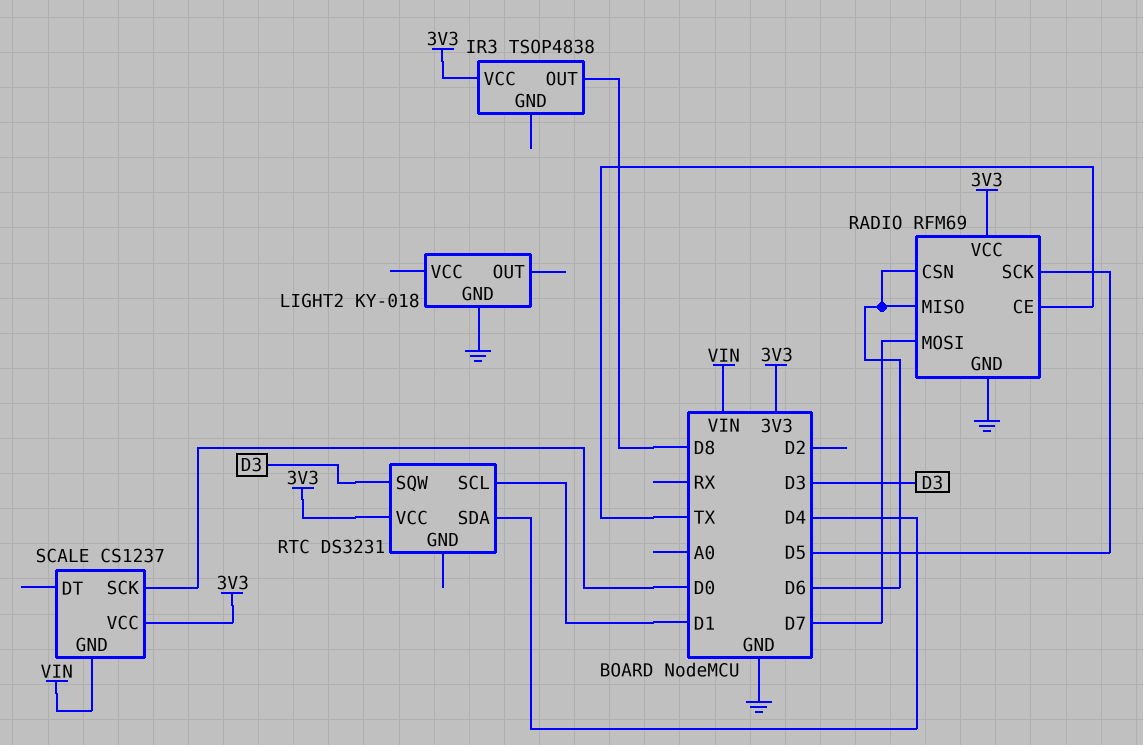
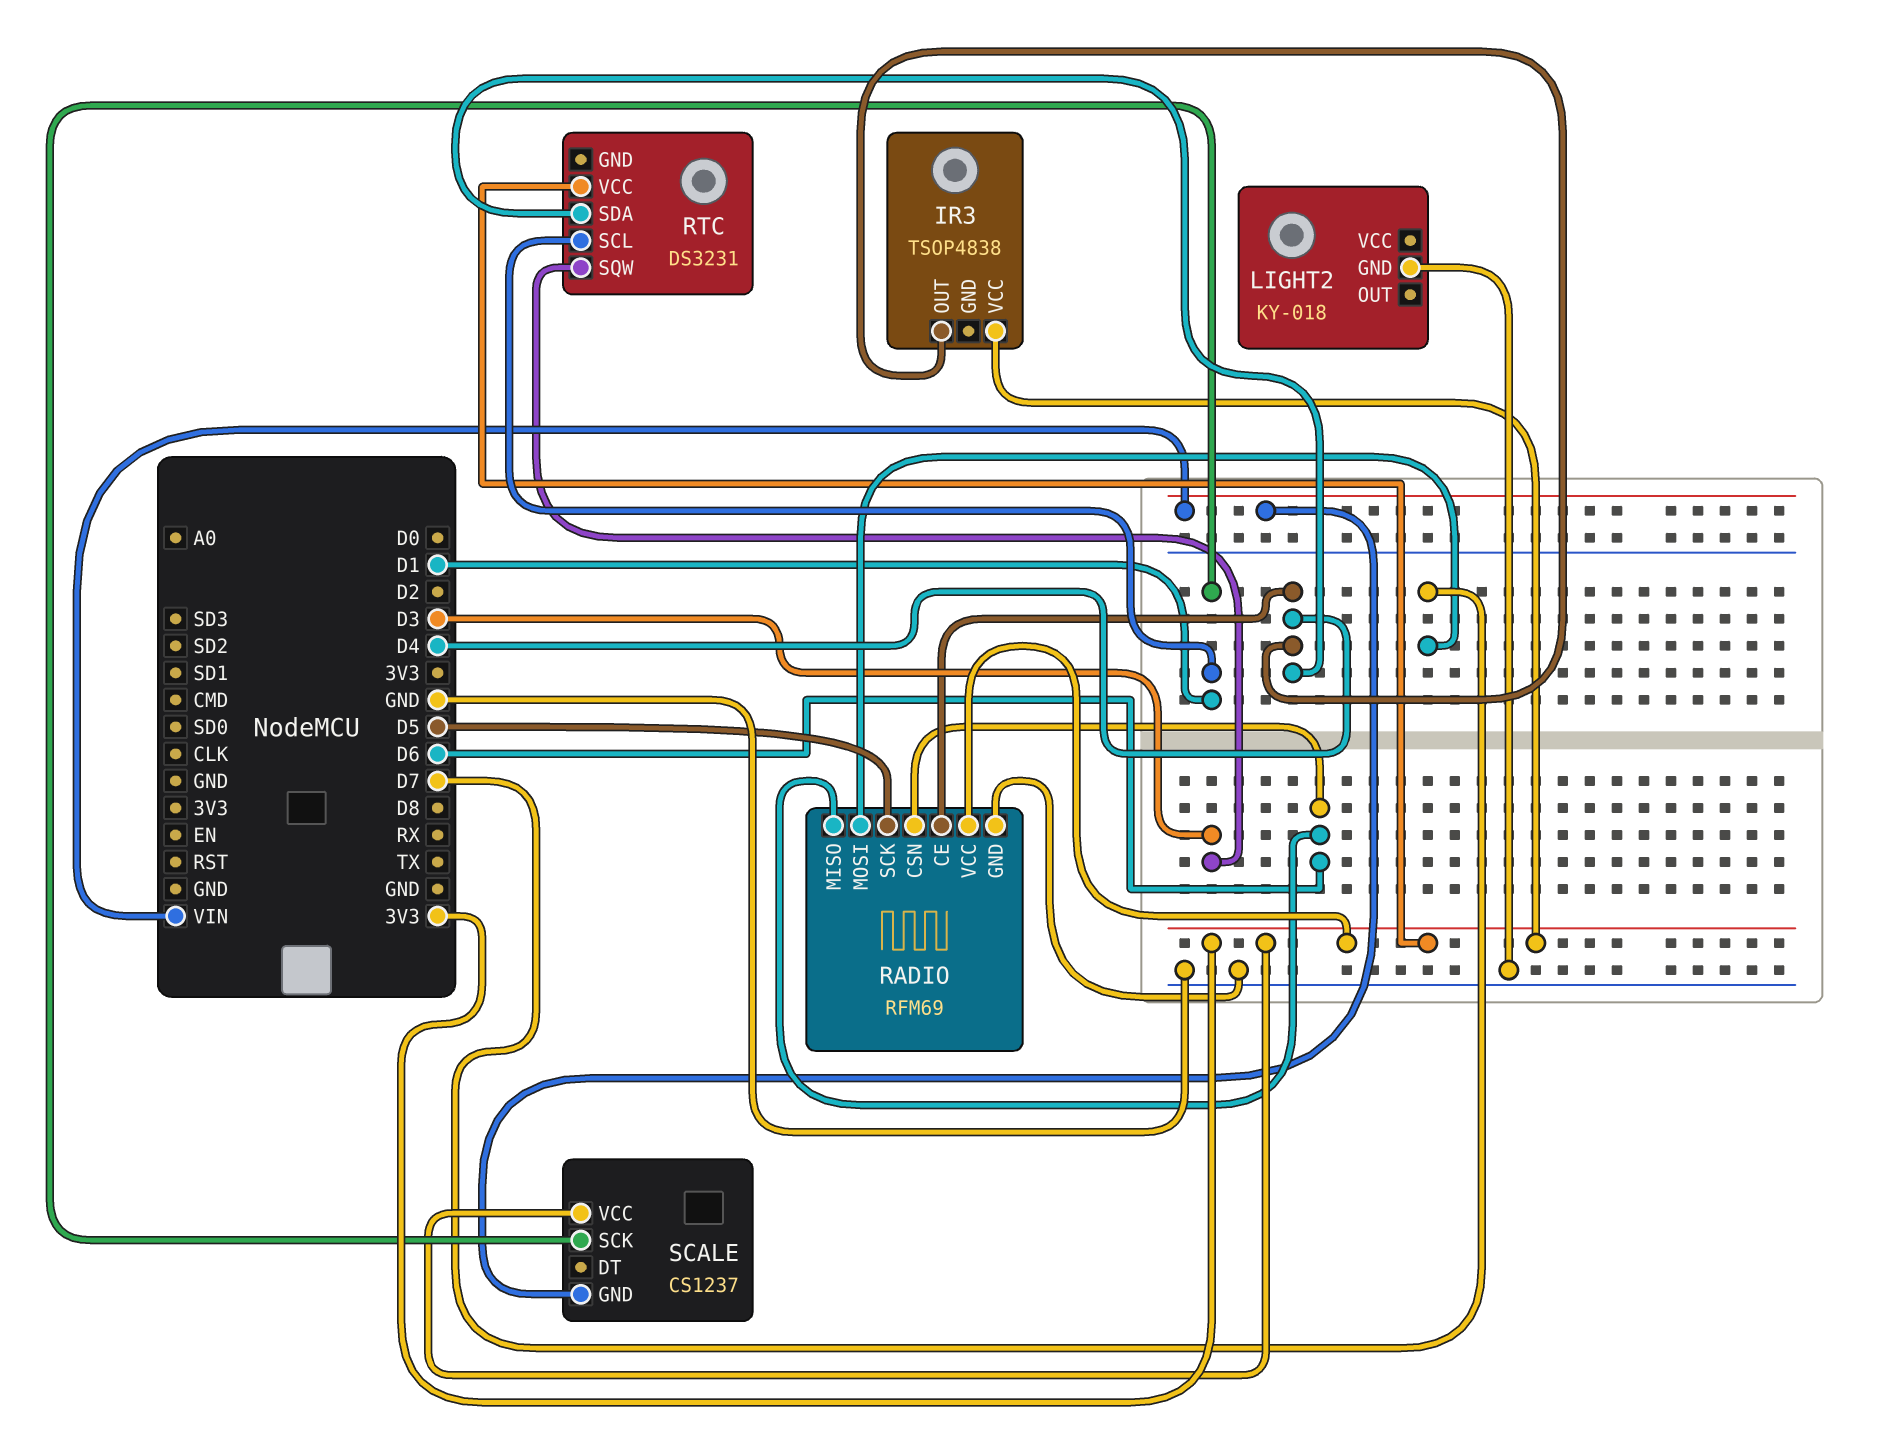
IR3 pin OUT: D8 -> D4
RADIO pin CE: TX -> D4
SCALE pin SCK: D0 -> D1

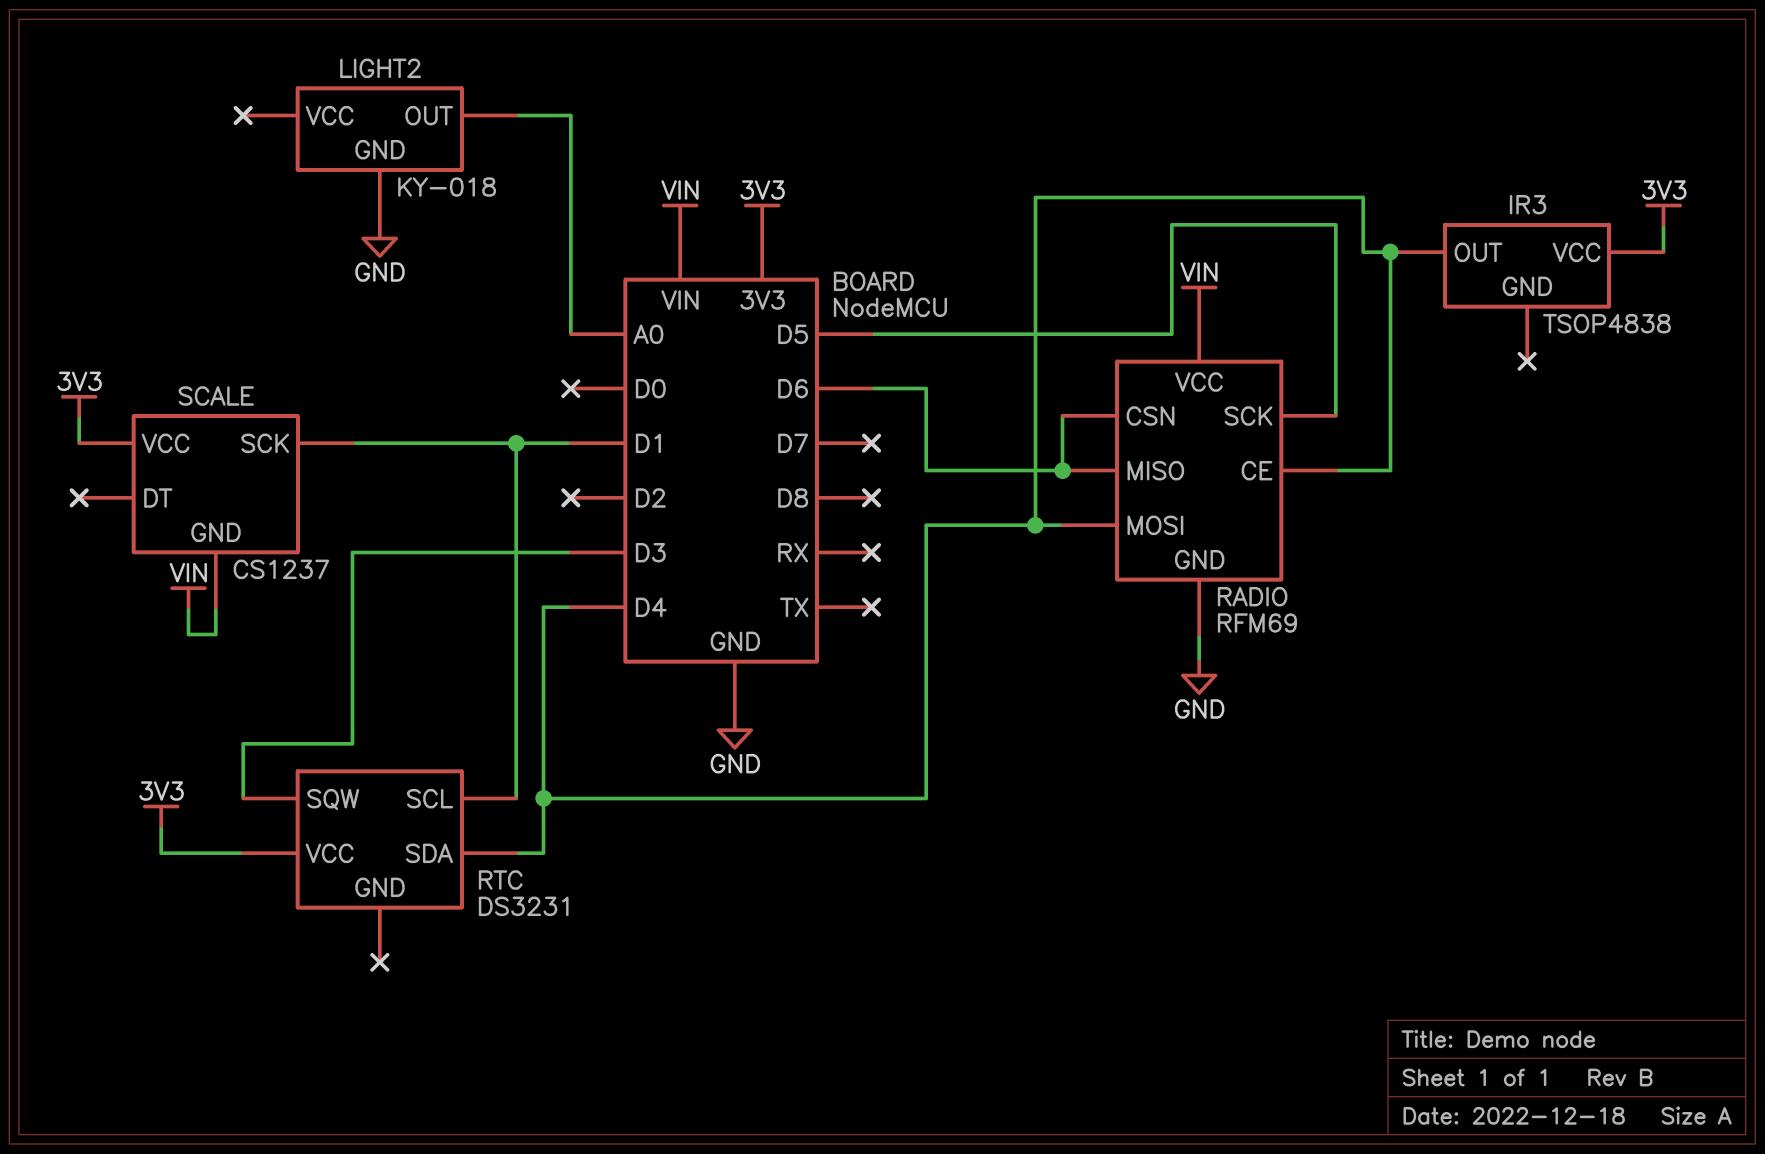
LIGHT2 pin OUT: none -> A0
RADIO pin MOSI: D7 -> D4
RADIO pin VCC: 3V3 -> VIN

